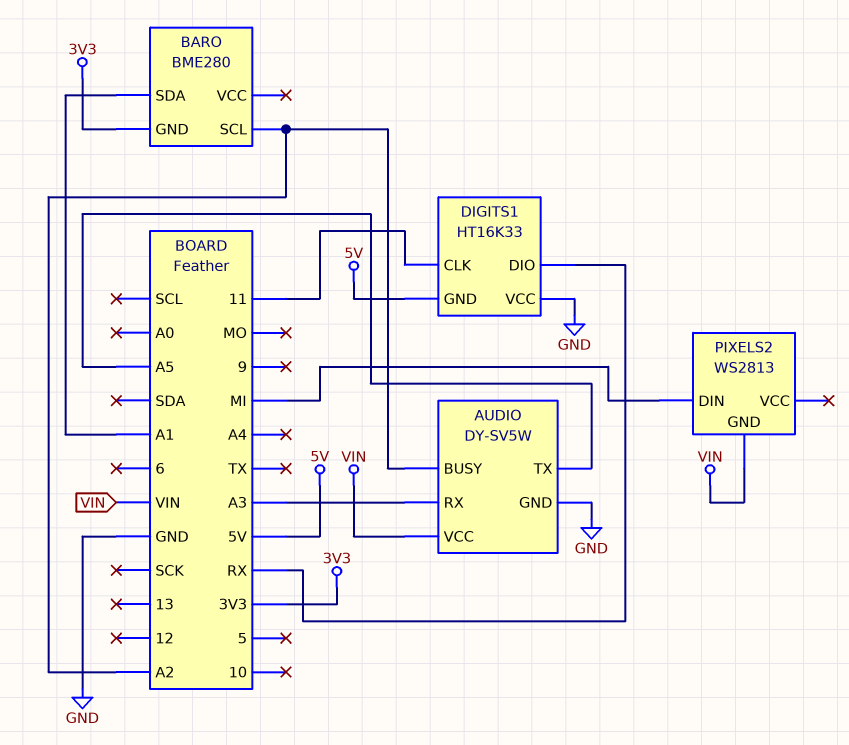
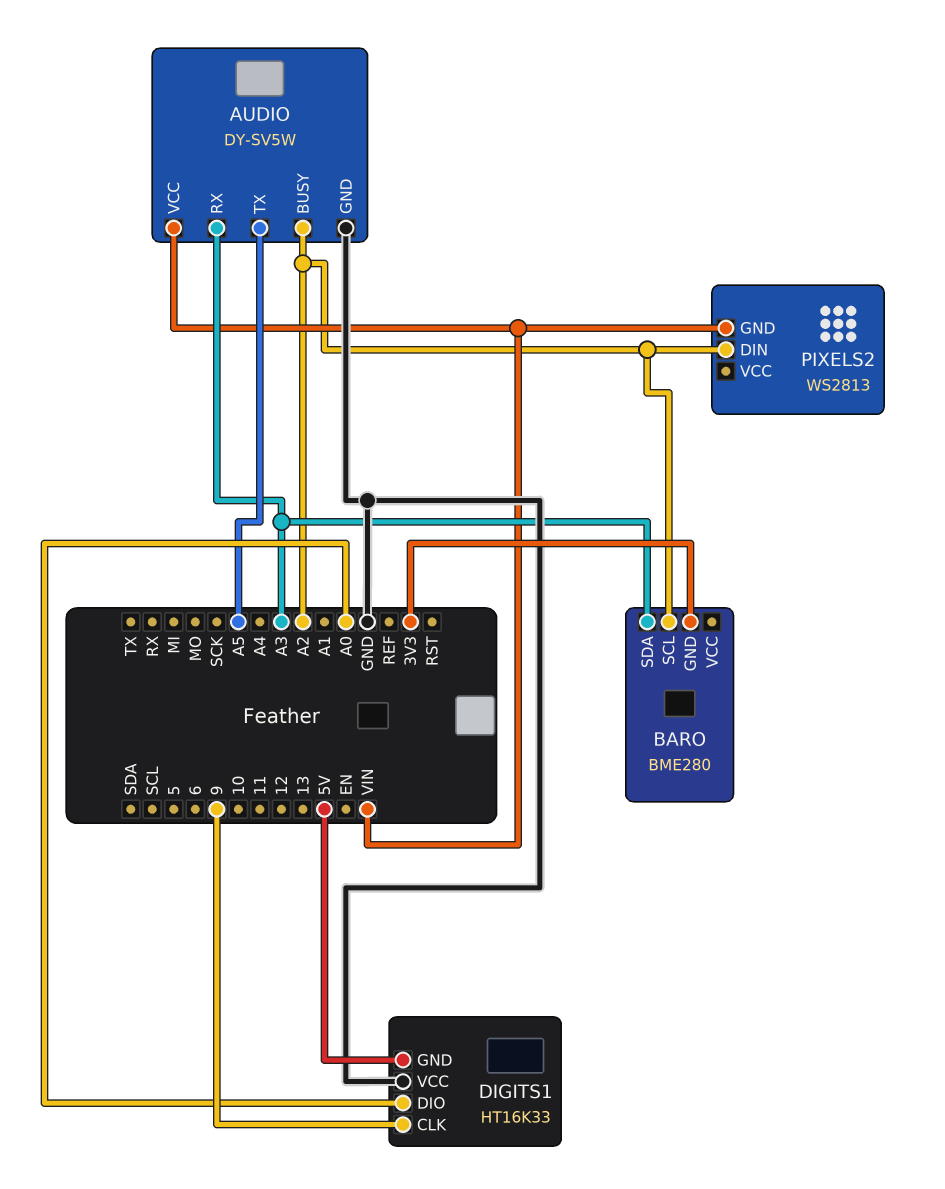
BARO pin SDA: A1 -> A3
DIGITS1 pin CLK: 11 -> 9
DIGITS1 pin DIO: RX -> A0
PIXELS2 pin DIN: MI -> A2

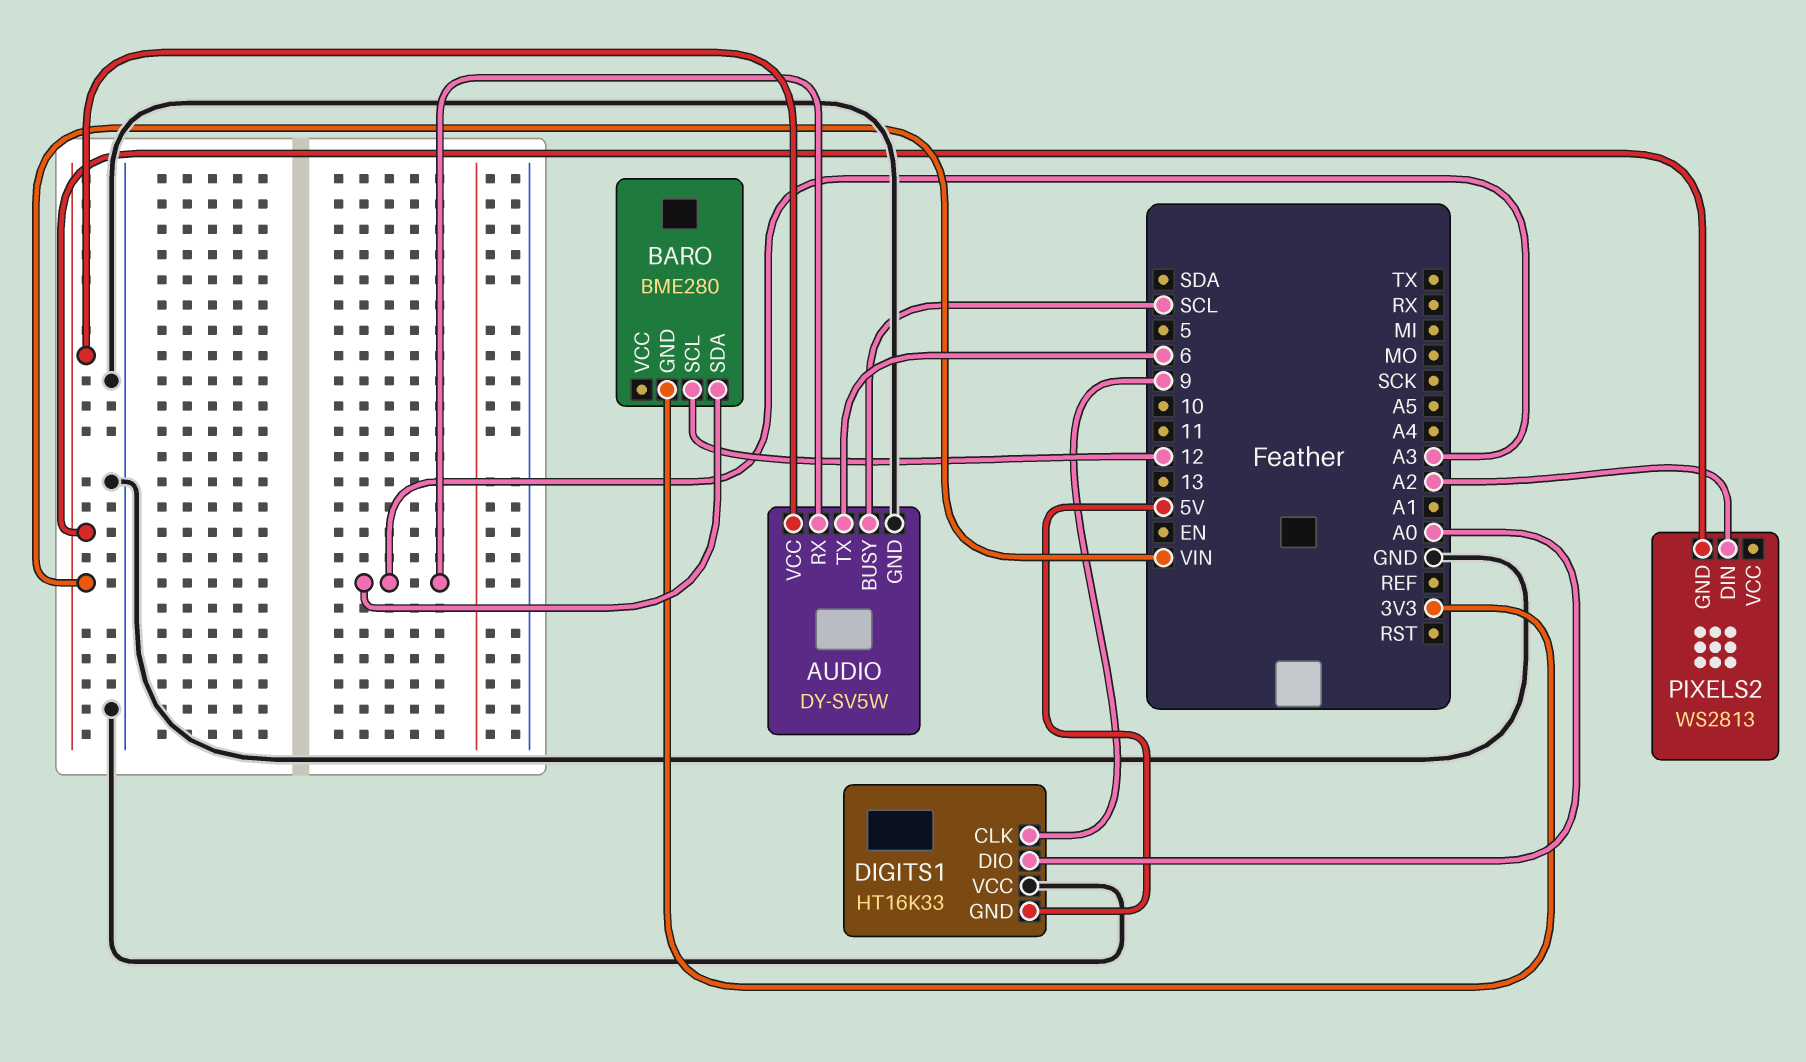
AUDIO pin BUSY: A2 -> SCL
AUDIO pin TX: A5 -> 6
BARO pin SCL: A2 -> 12

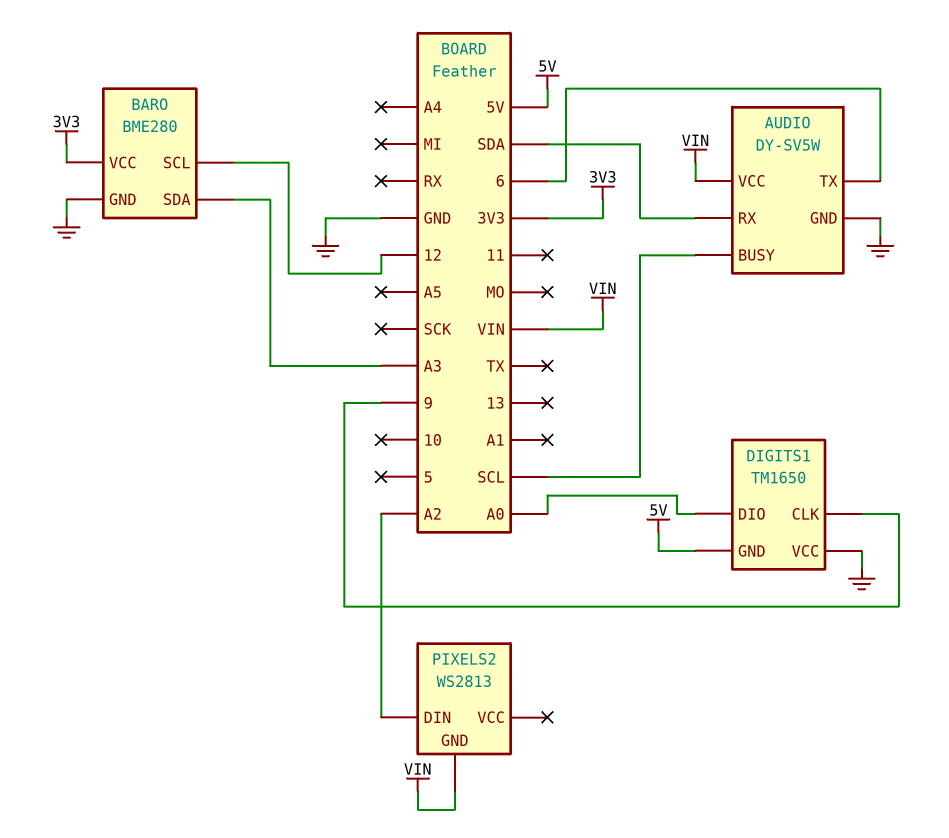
AUDIO pin RX: A3 -> SDA
BARO pin GND: 3V3 -> GND
BARO pin VCC: none -> 3V3
DIGITS1: HT16K33 -> TM1650

